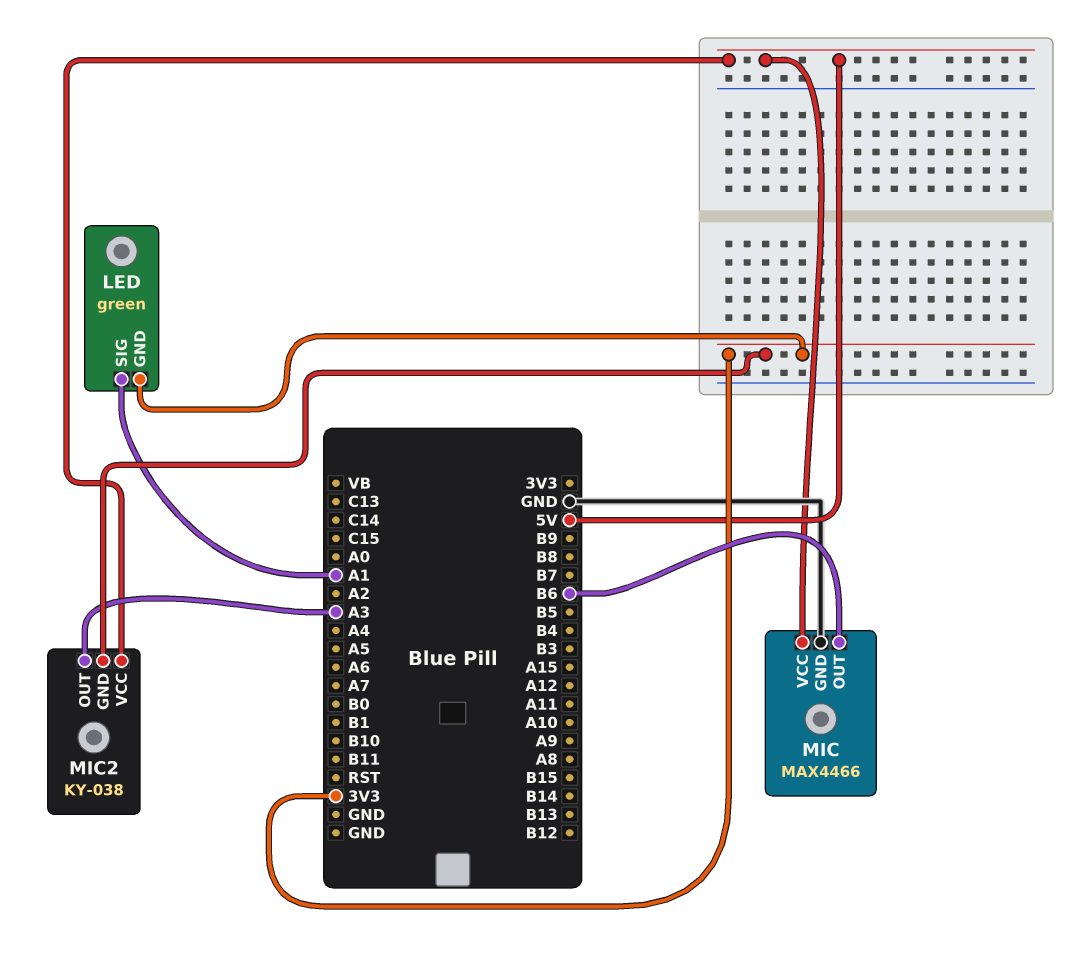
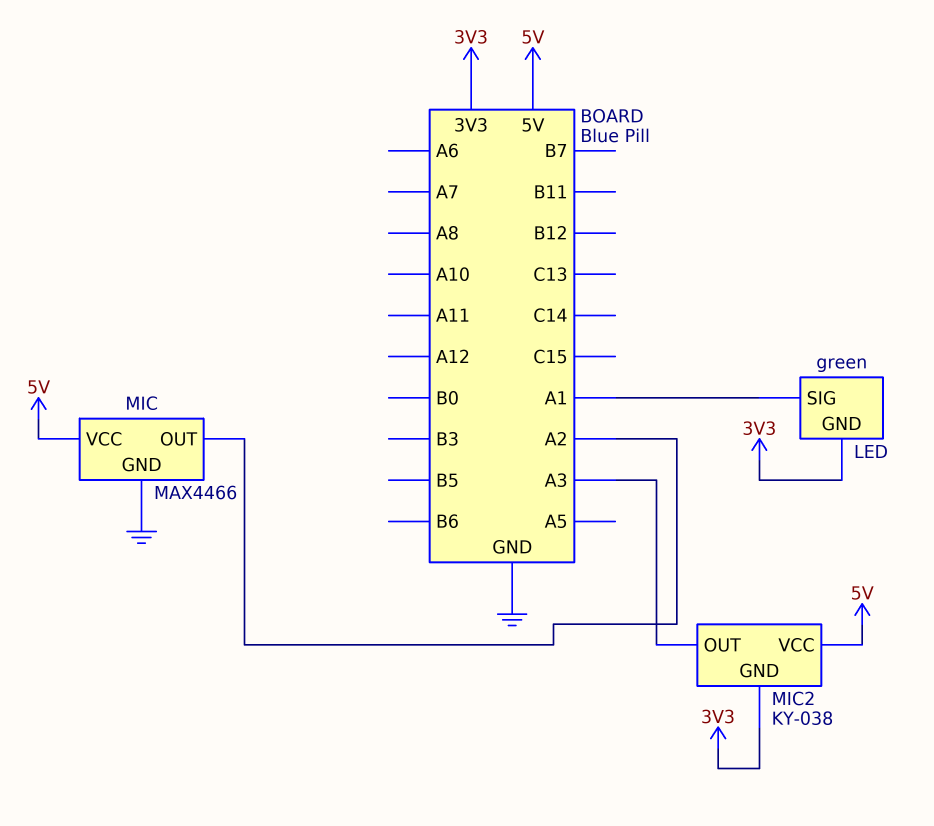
MIC pin OUT: B6 -> A2

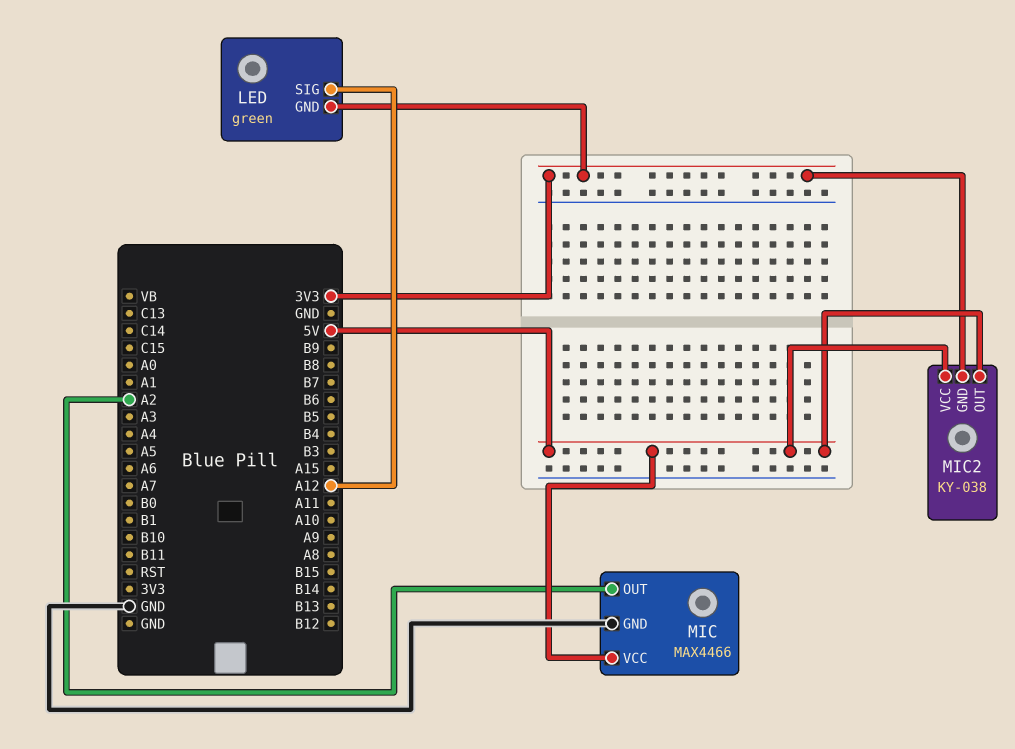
LED pin SIG: A1 -> A12
MIC2 pin OUT: A3 -> 5V

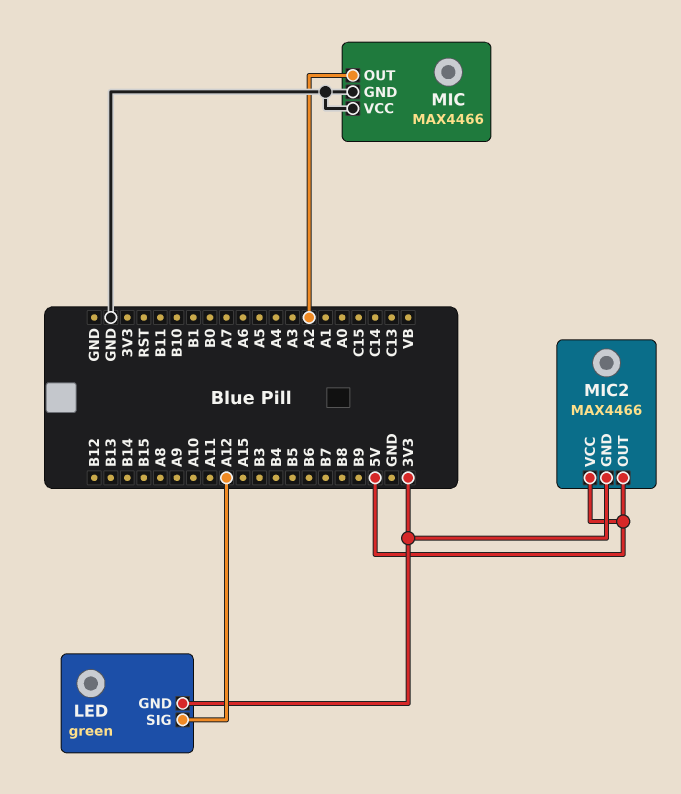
MIC pin VCC: 5V -> GND
MIC2: KY-038 -> MAX4466

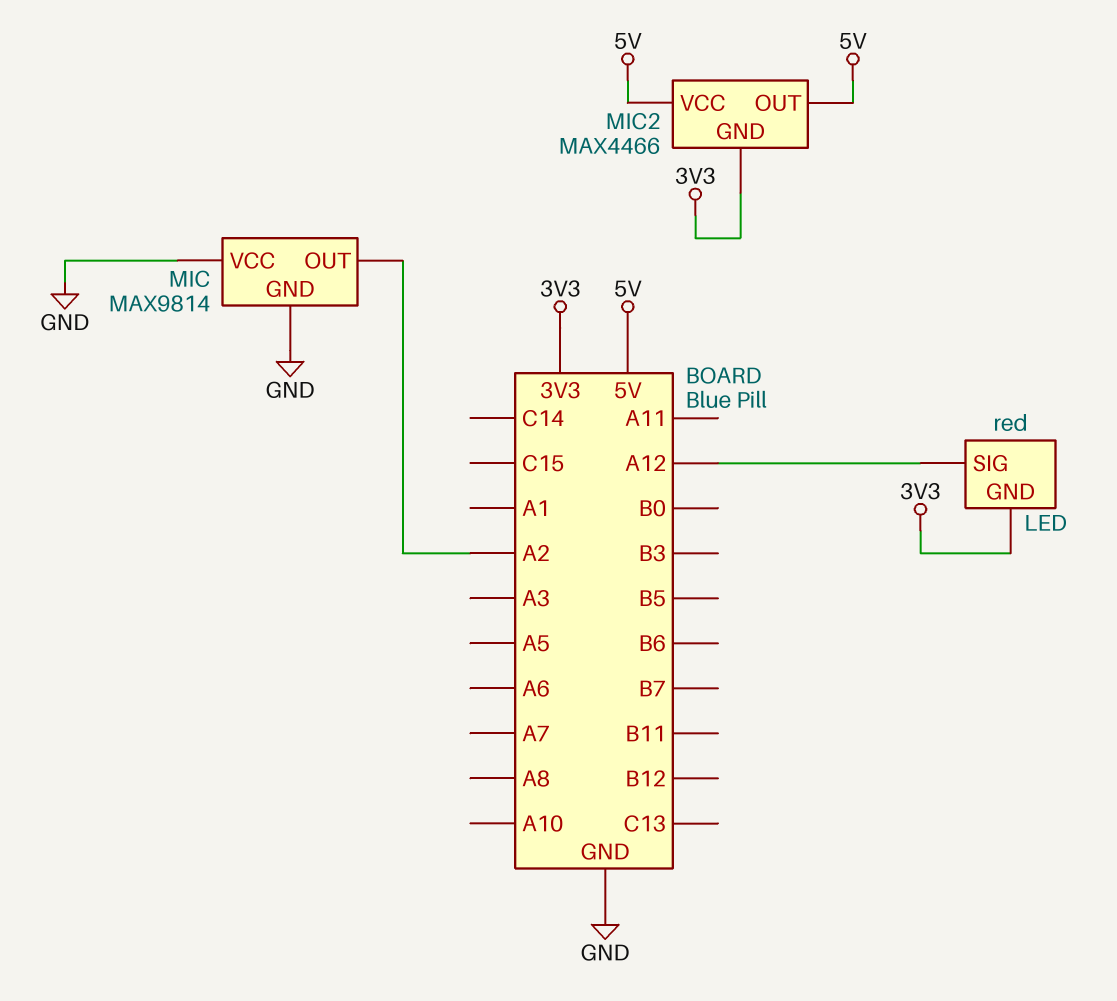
LED: green -> red
MIC: MAX4466 -> MAX9814

